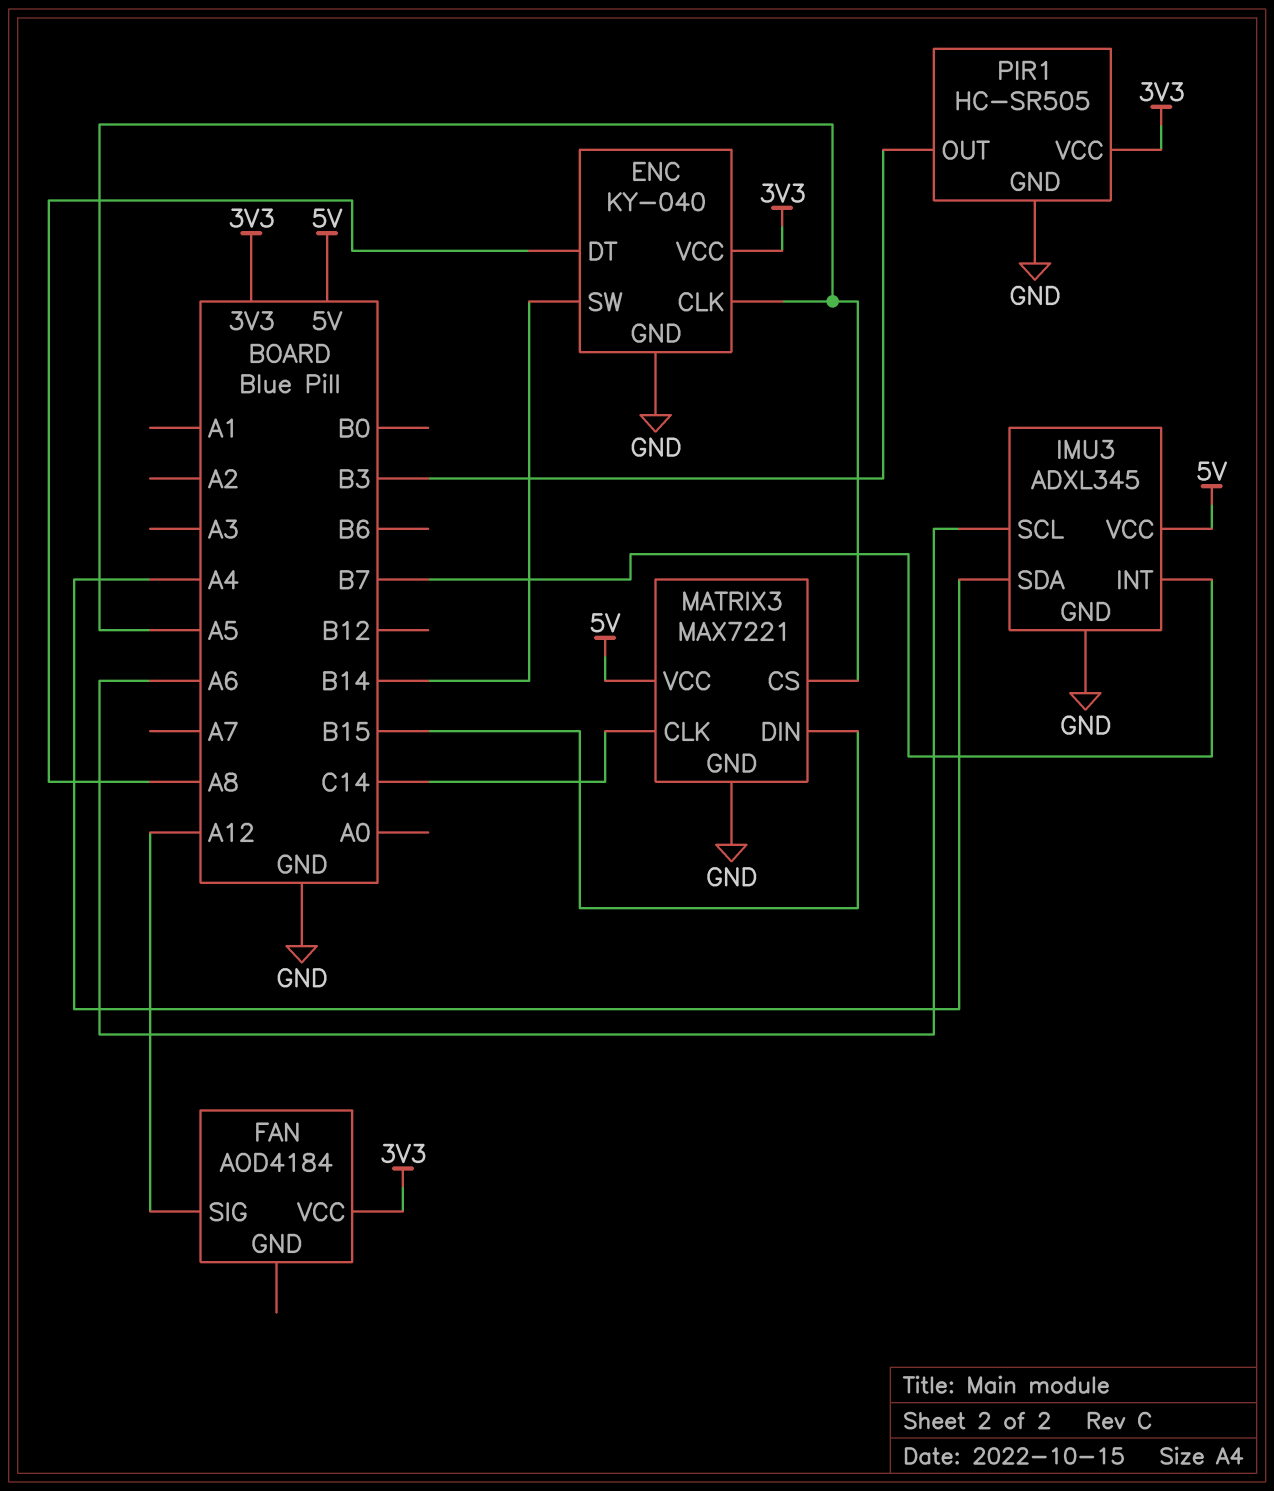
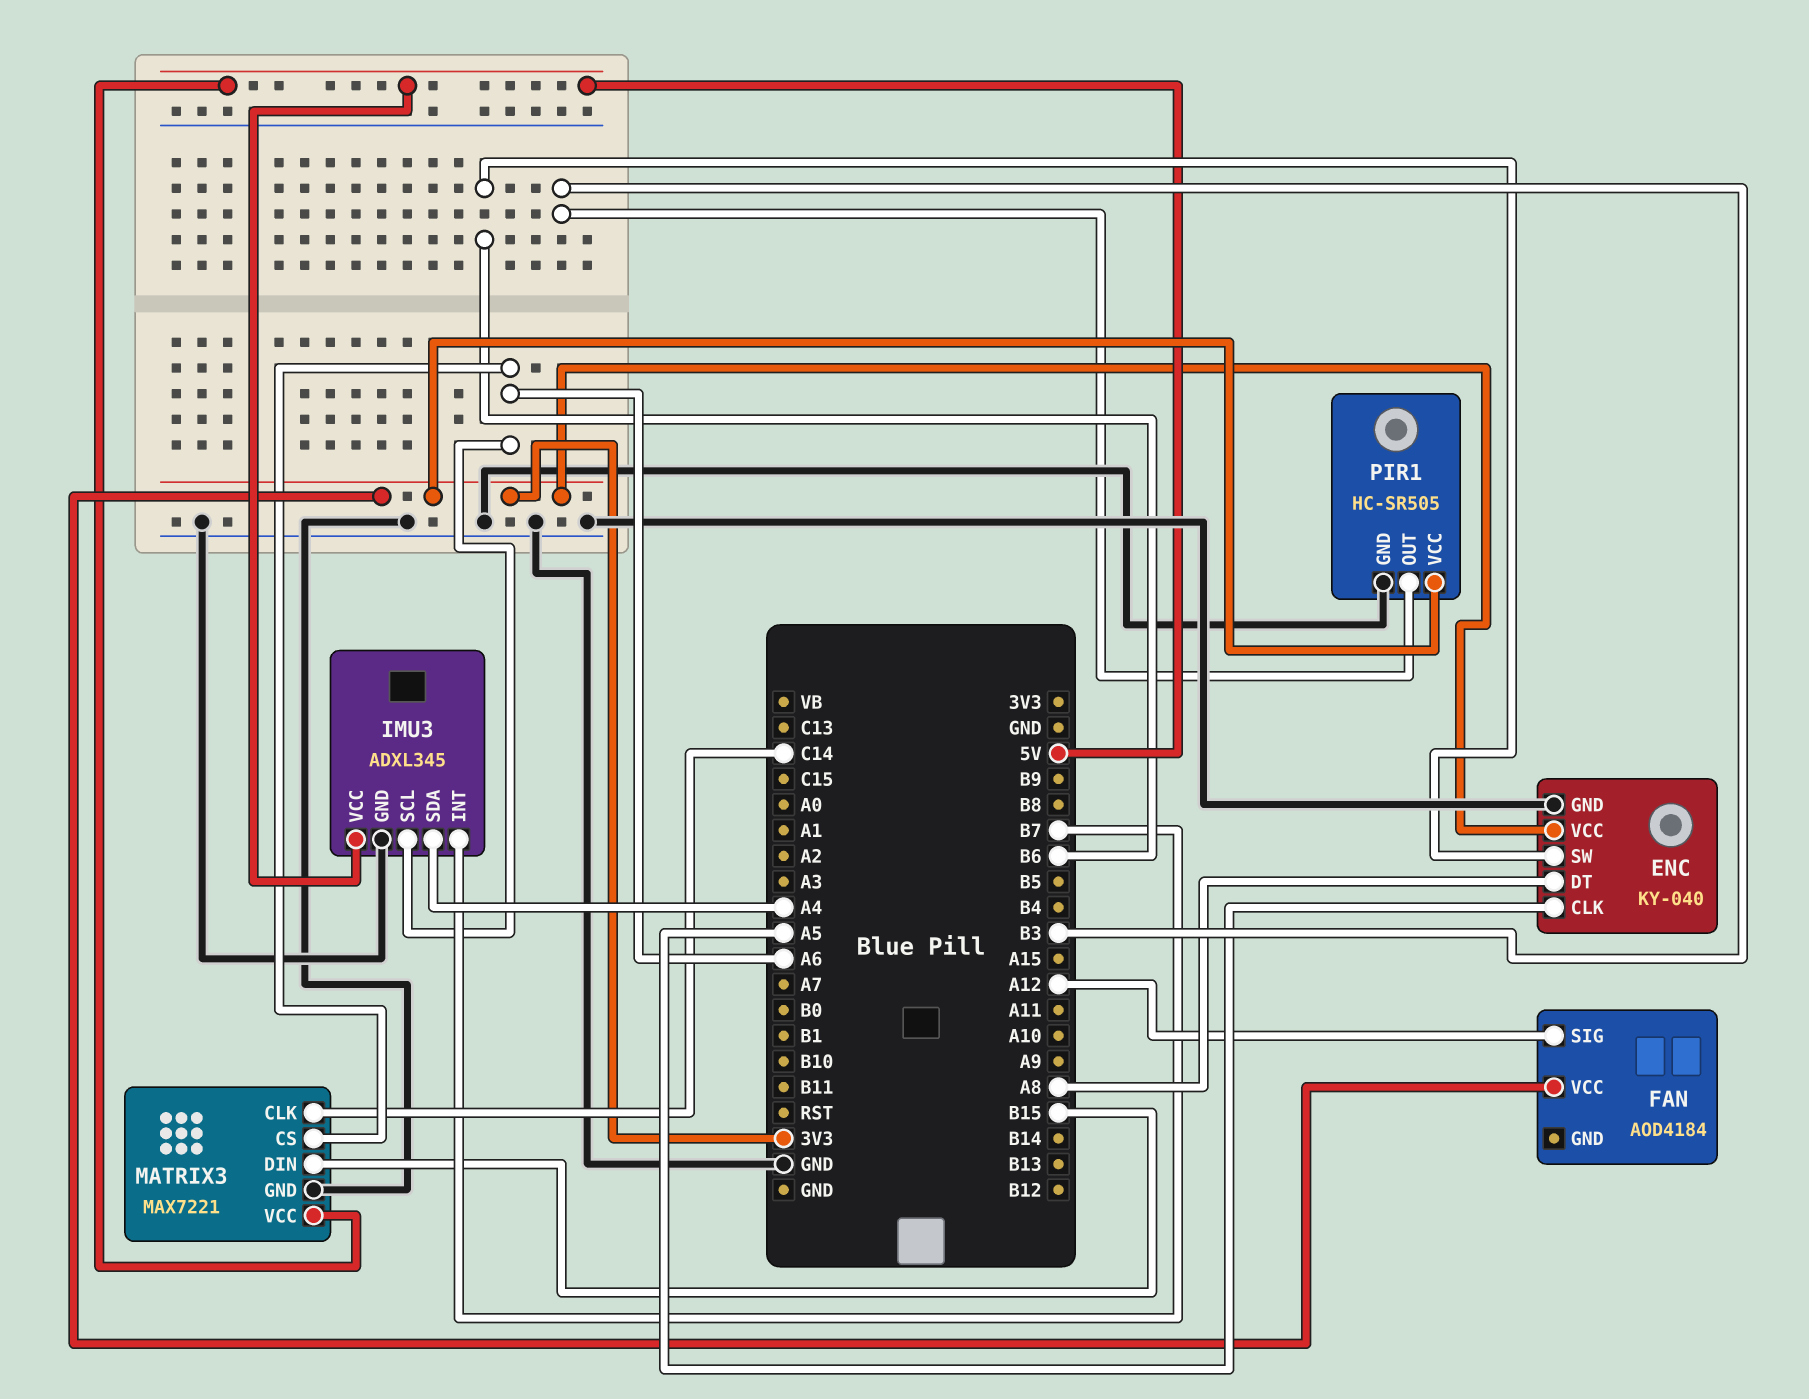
ENC pin SW: B14 -> B6
MATRIX3 pin CS: A5 -> A6

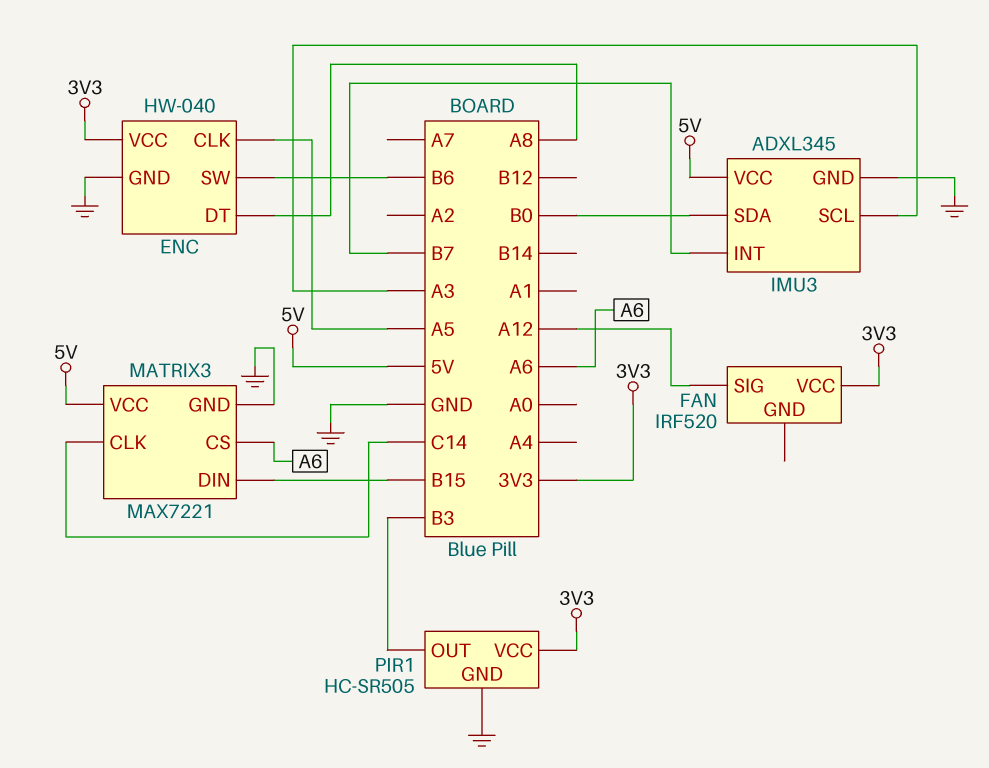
ENC: KY-040 -> HW-040
FAN: AOD4184 -> IRF520
IMU3 pin SCL: A6 -> A3
IMU3 pin SDA: A4 -> B0

